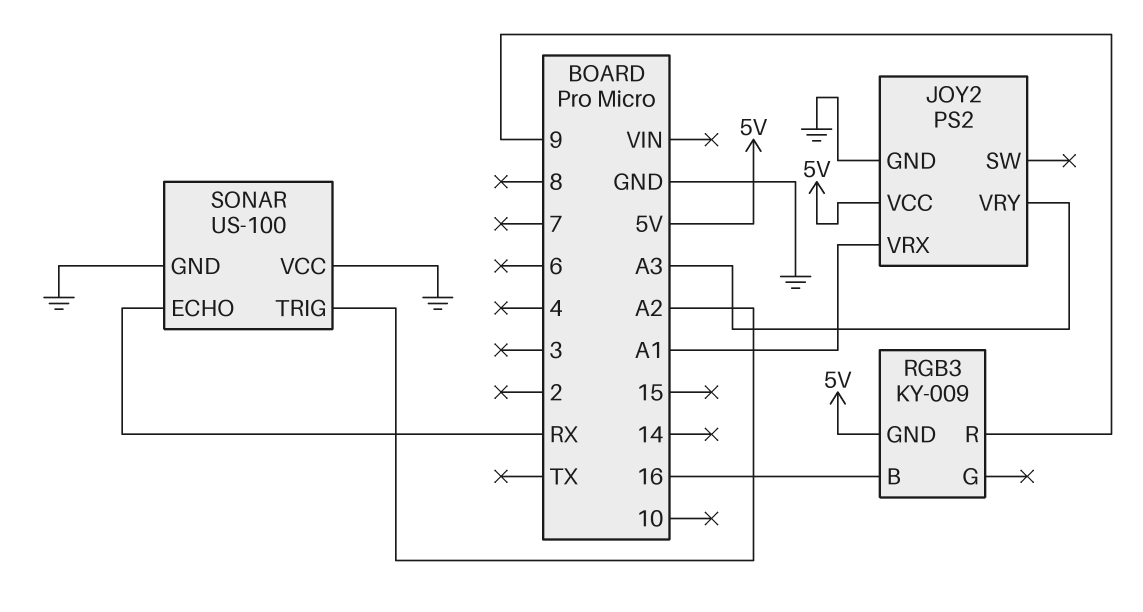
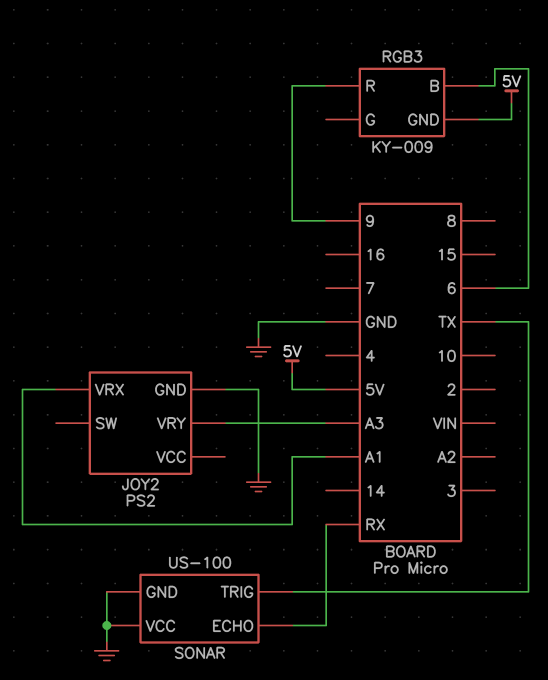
JOY2 pin VCC: 5V -> none
RGB3 pin B: 16 -> 6
SONAR pin TRIG: A2 -> TX

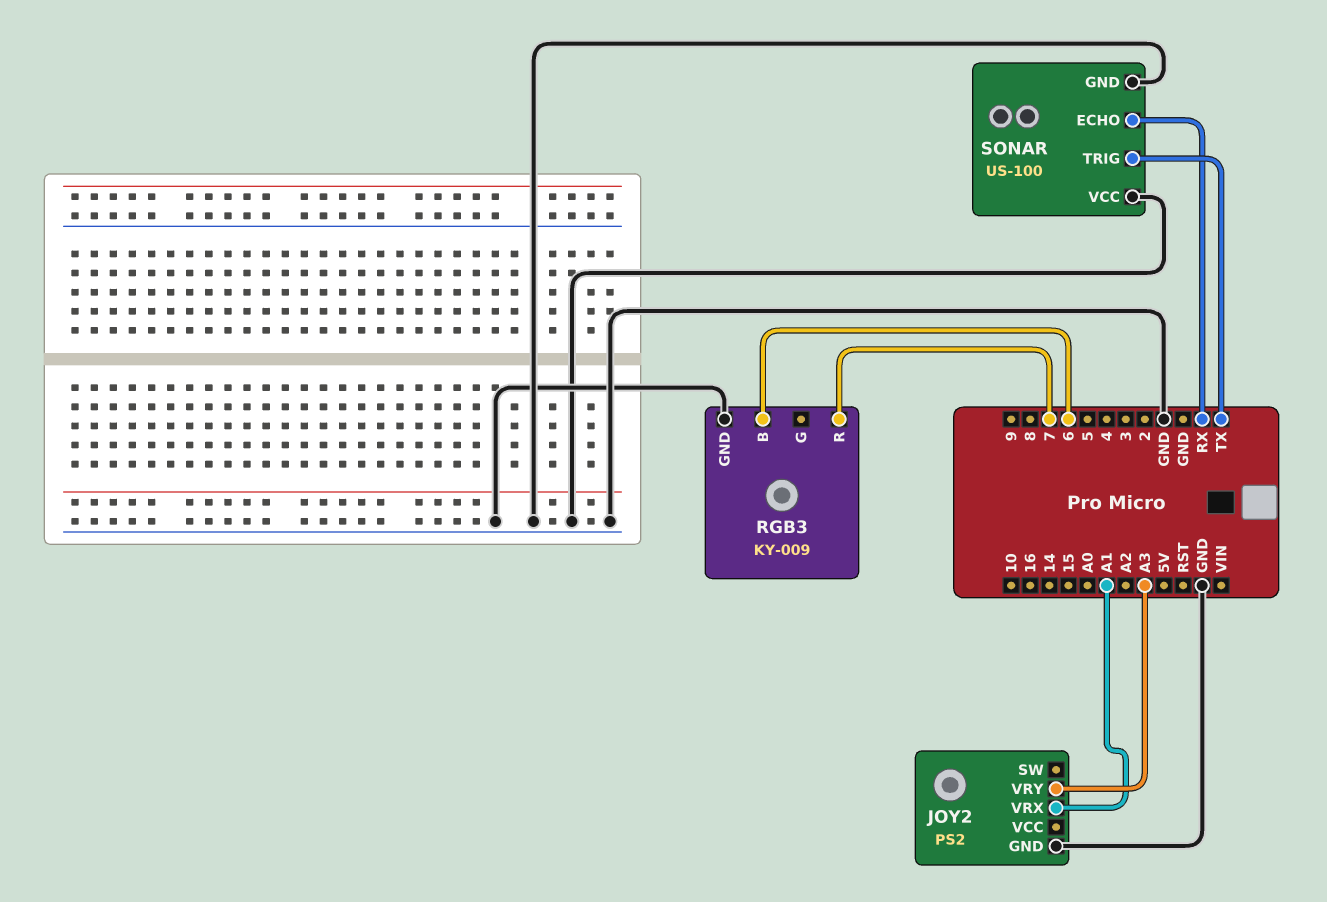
RGB3 pin GND: 5V -> GND
RGB3 pin R: 9 -> 7

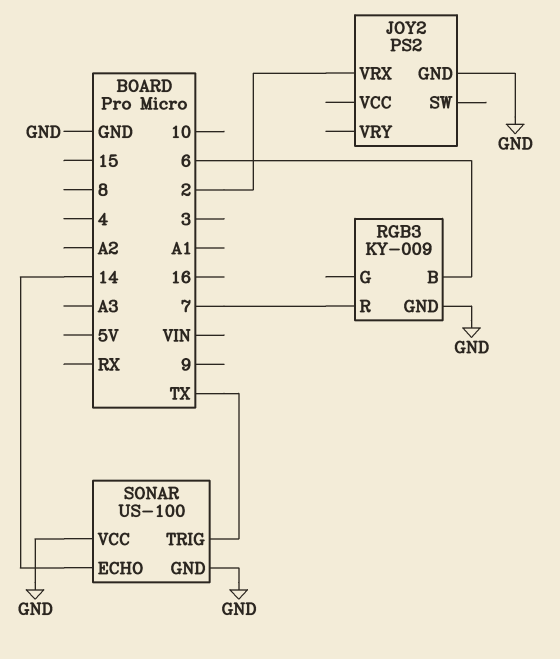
JOY2 pin VRX: A1 -> 2
JOY2 pin VRY: A3 -> none
SONAR pin ECHO: RX -> 14

